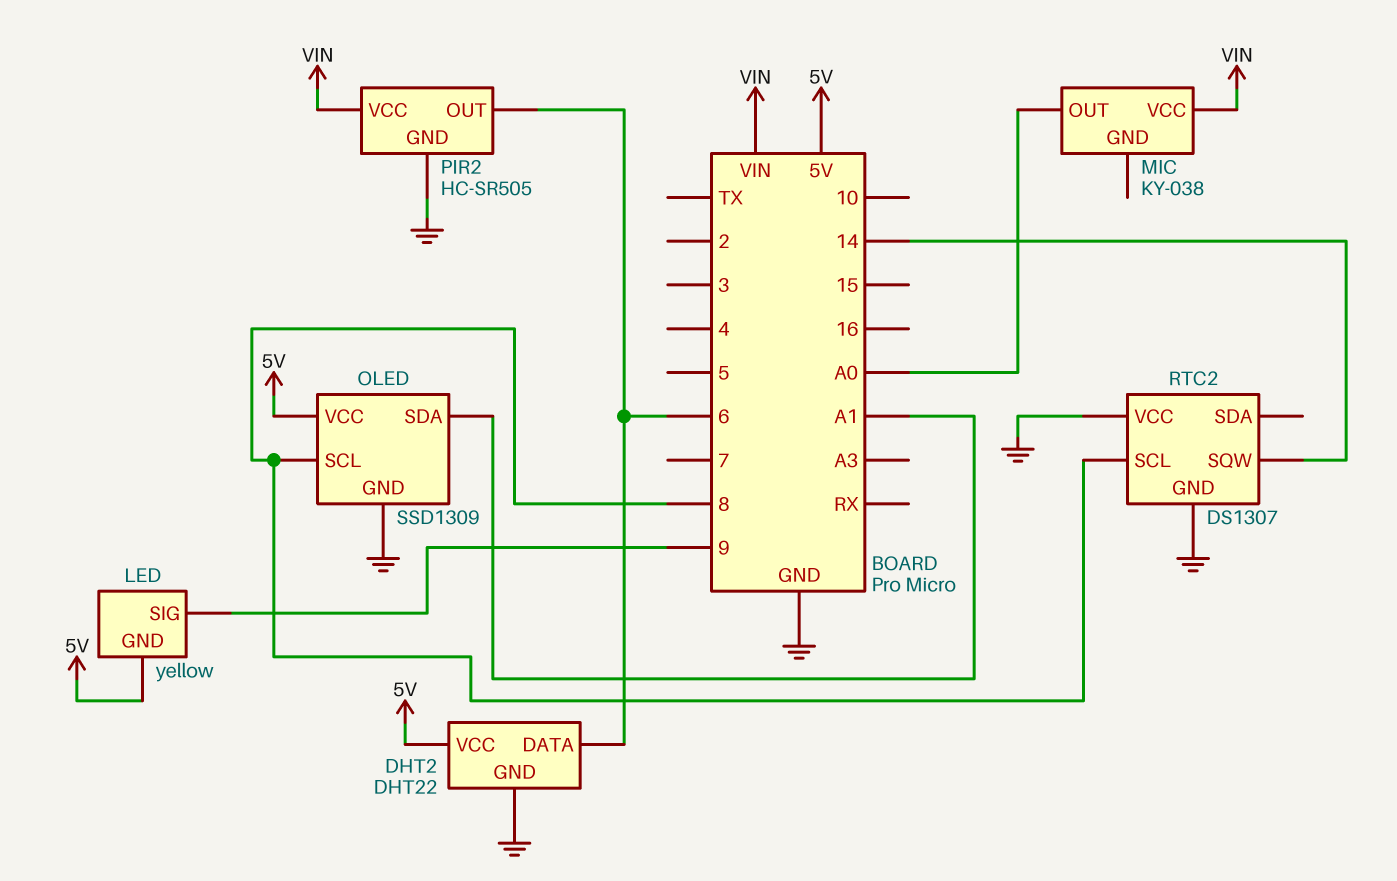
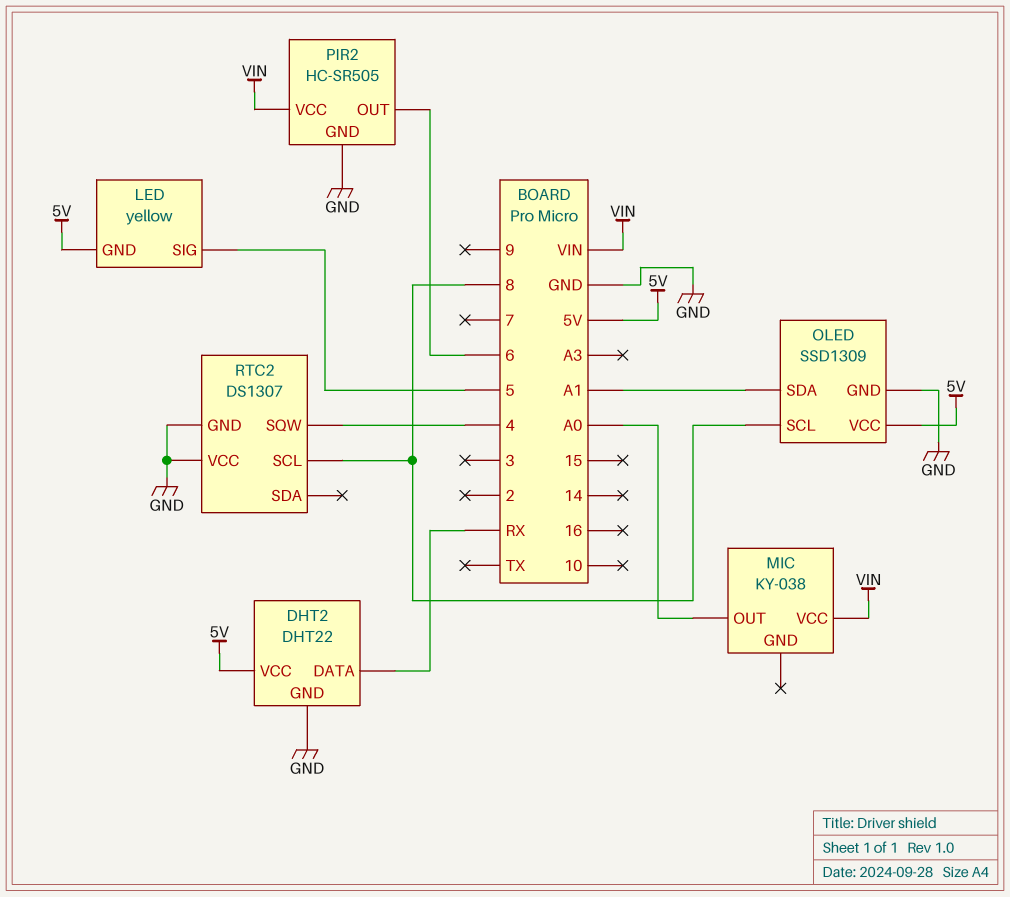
DHT2 pin DATA: 6 -> RX
LED pin SIG: 9 -> 5
RTC2 pin SQW: 14 -> 4

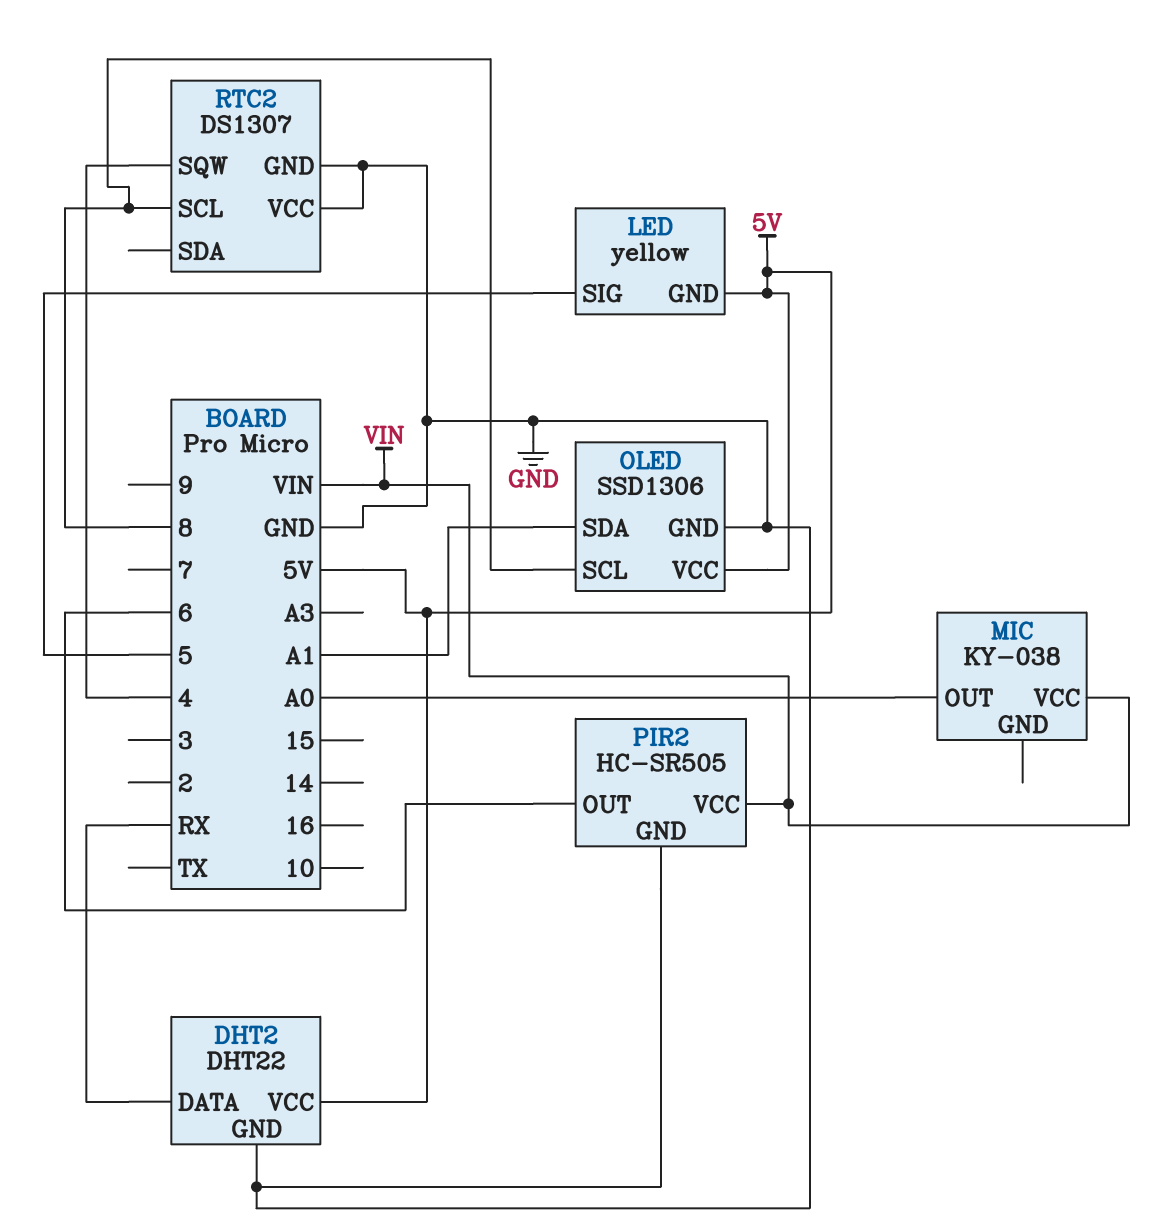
OLED: SSD1309 -> SSD1306

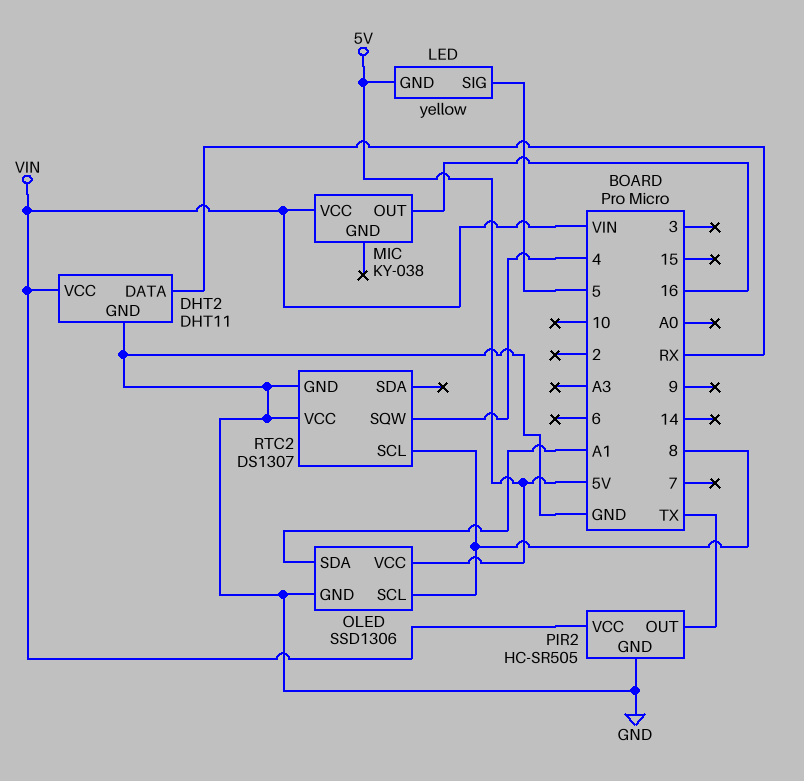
DHT2: DHT22 -> DHT11
DHT2 pin VCC: 5V -> VIN
MIC pin OUT: A0 -> 16
PIR2 pin OUT: 6 -> TX

